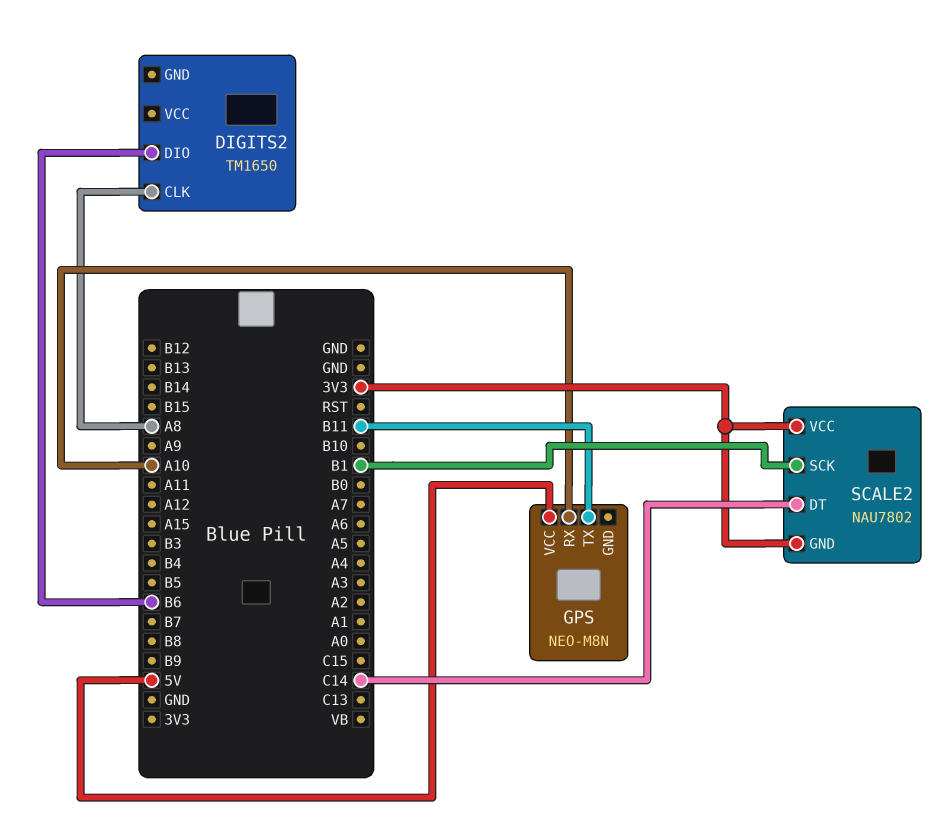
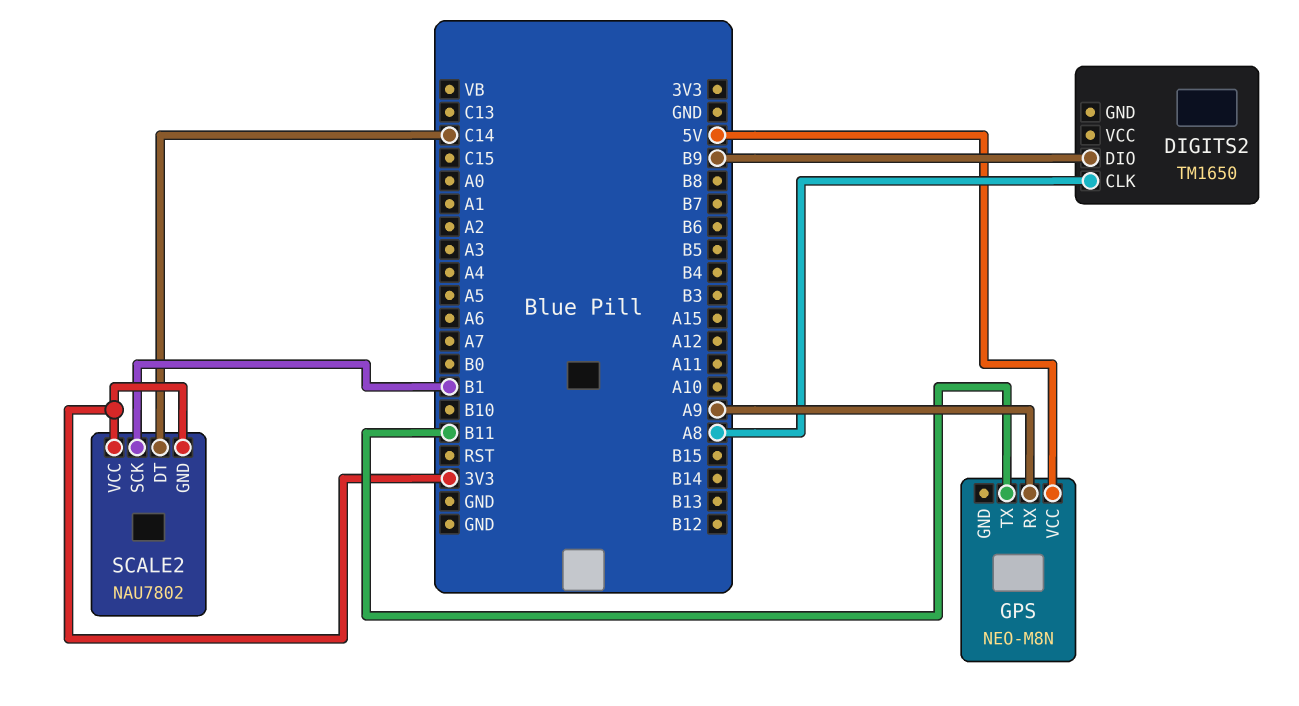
DIGITS2 pin DIO: B6 -> B9
GPS pin RX: A10 -> A9

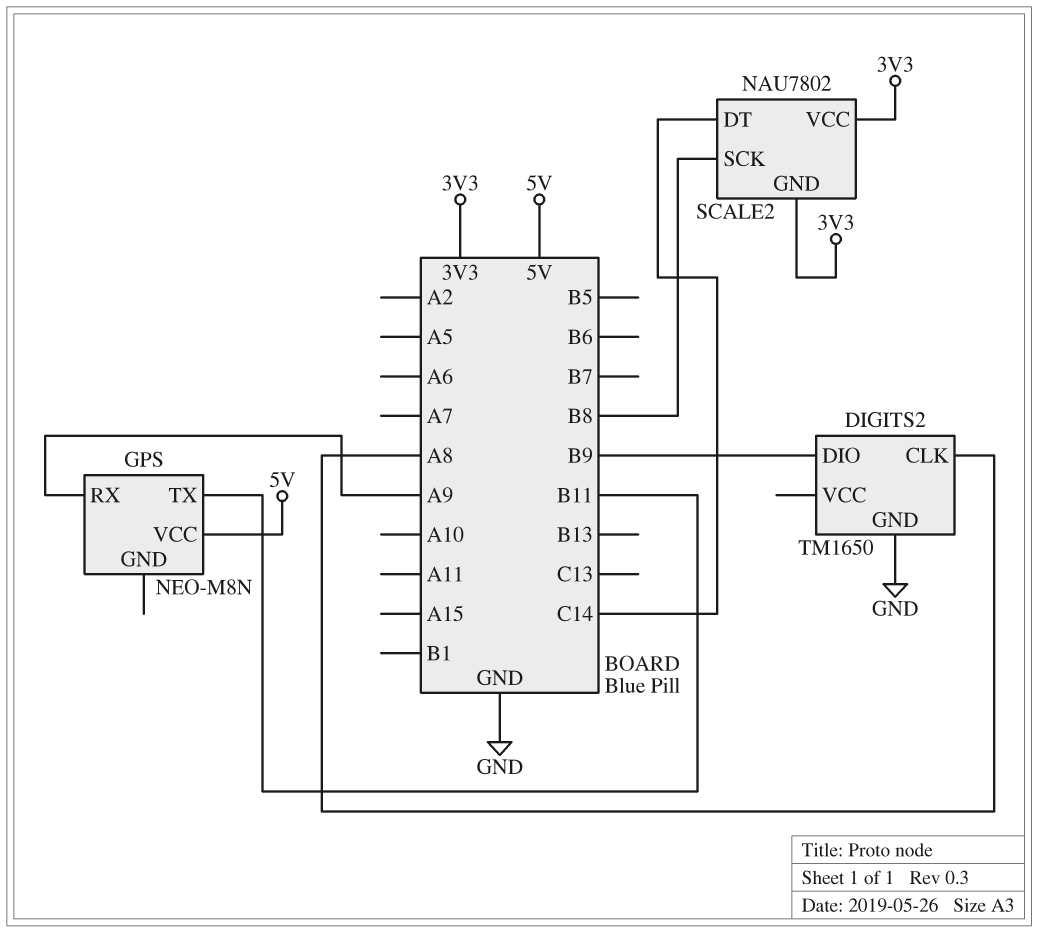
DIGITS2 pin GND: none -> GND
SCALE2 pin SCK: B1 -> B8

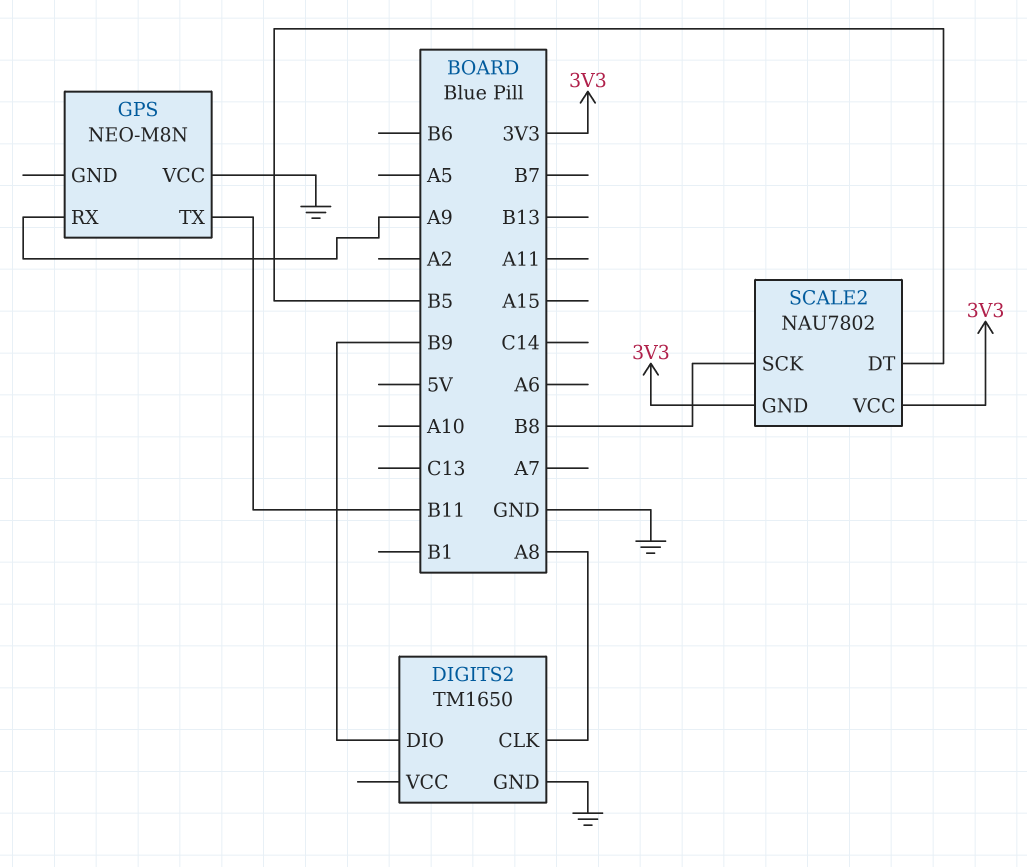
GPS pin VCC: 5V -> GND
SCALE2 pin DT: C14 -> B5

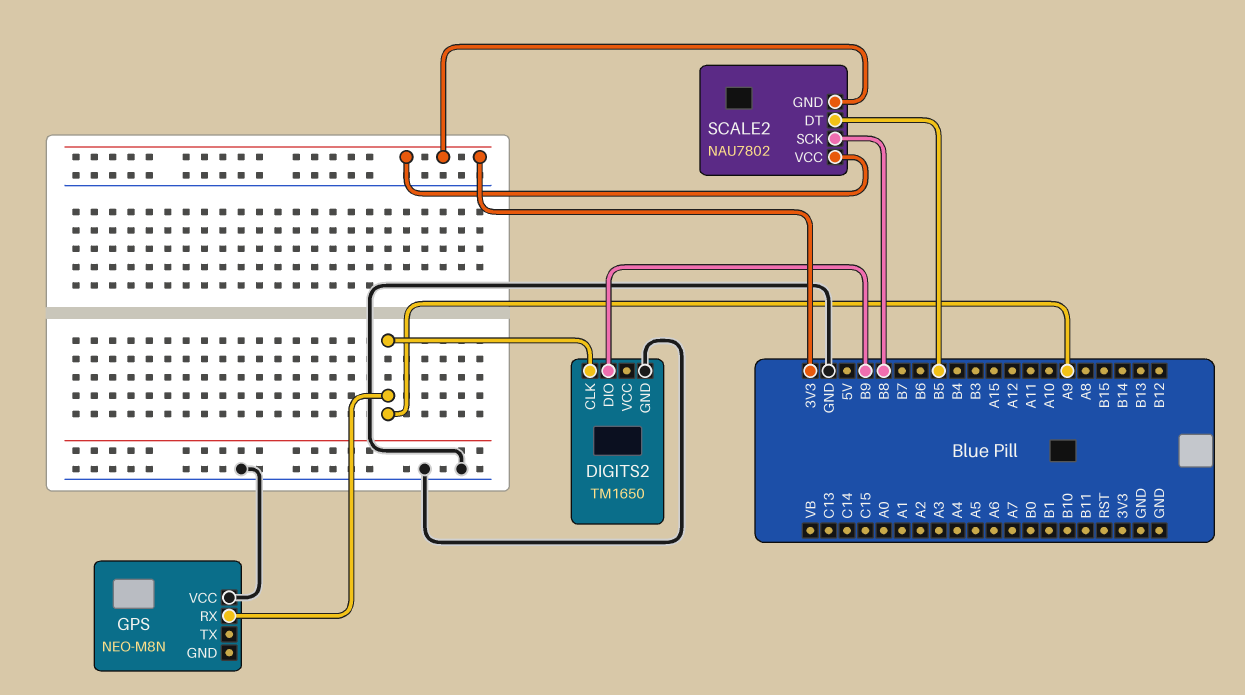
DIGITS2 pin CLK: A8 -> A9
GPS pin TX: B11 -> none

